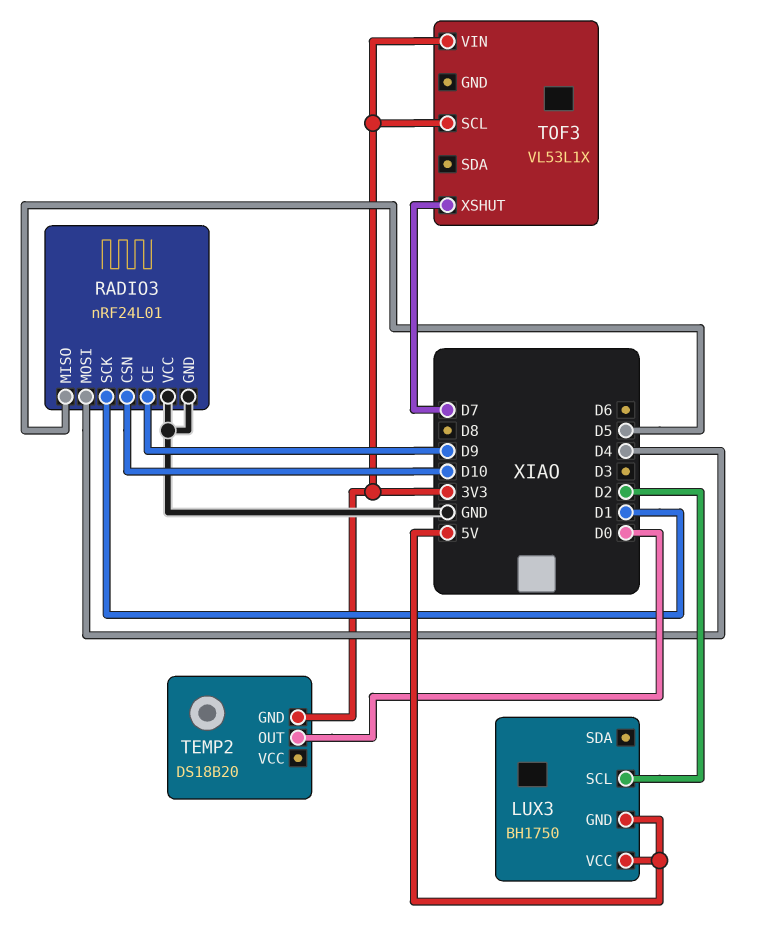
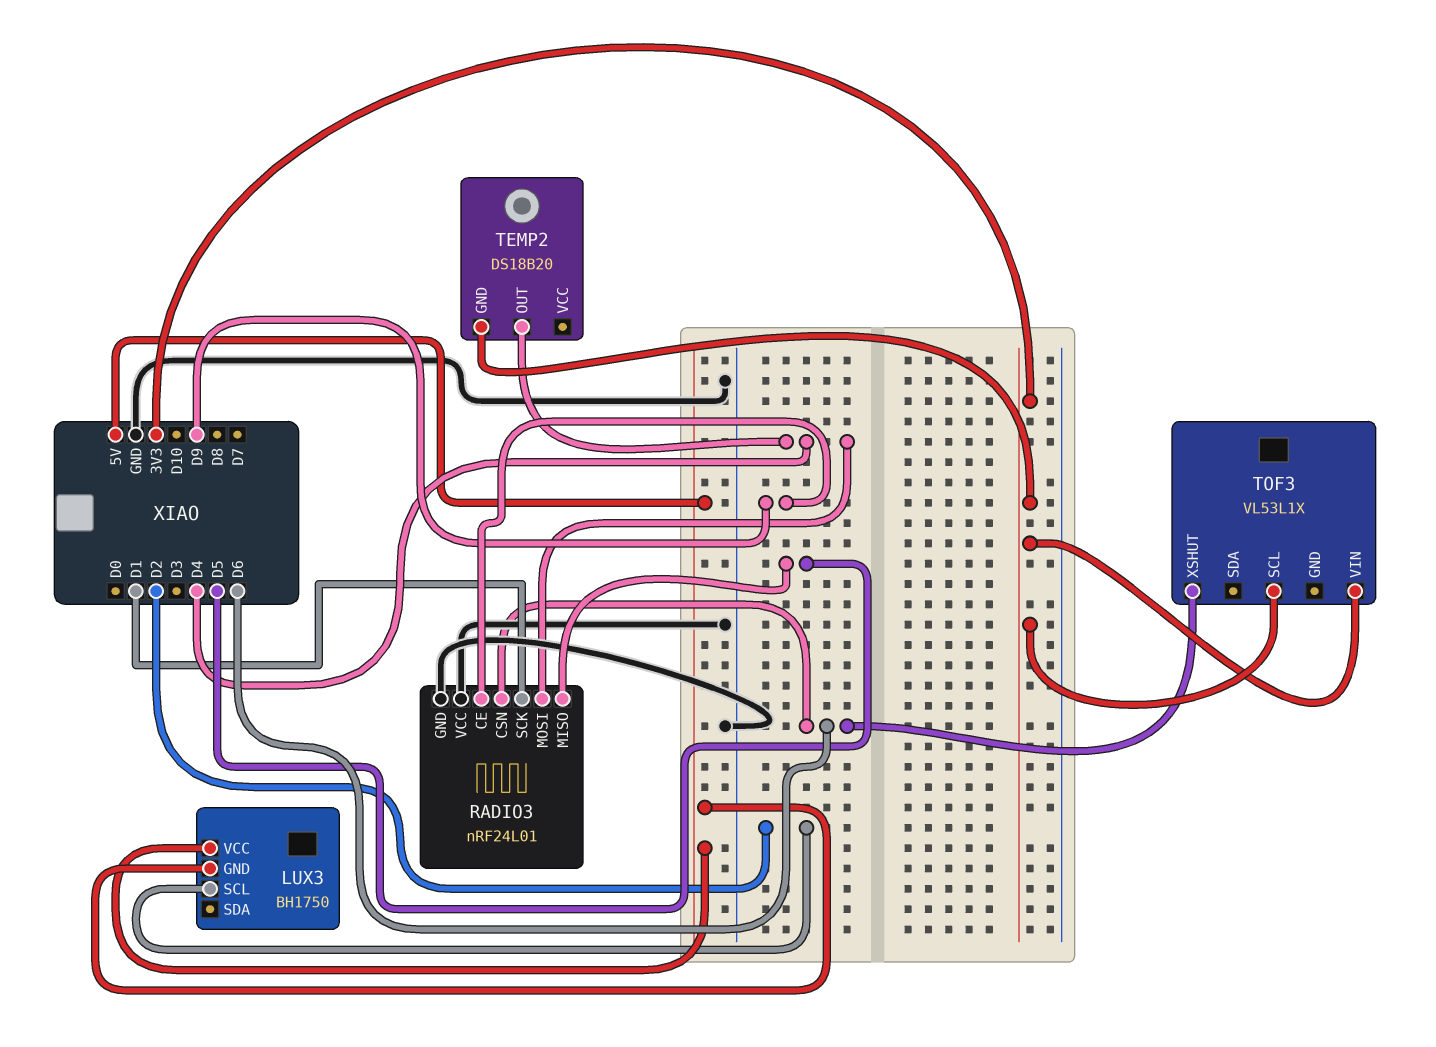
RADIO3 pin CSN: D10 -> D6
TEMP2 pin OUT: D0 -> D4
TOF3 pin XSHUT: D7 -> D6

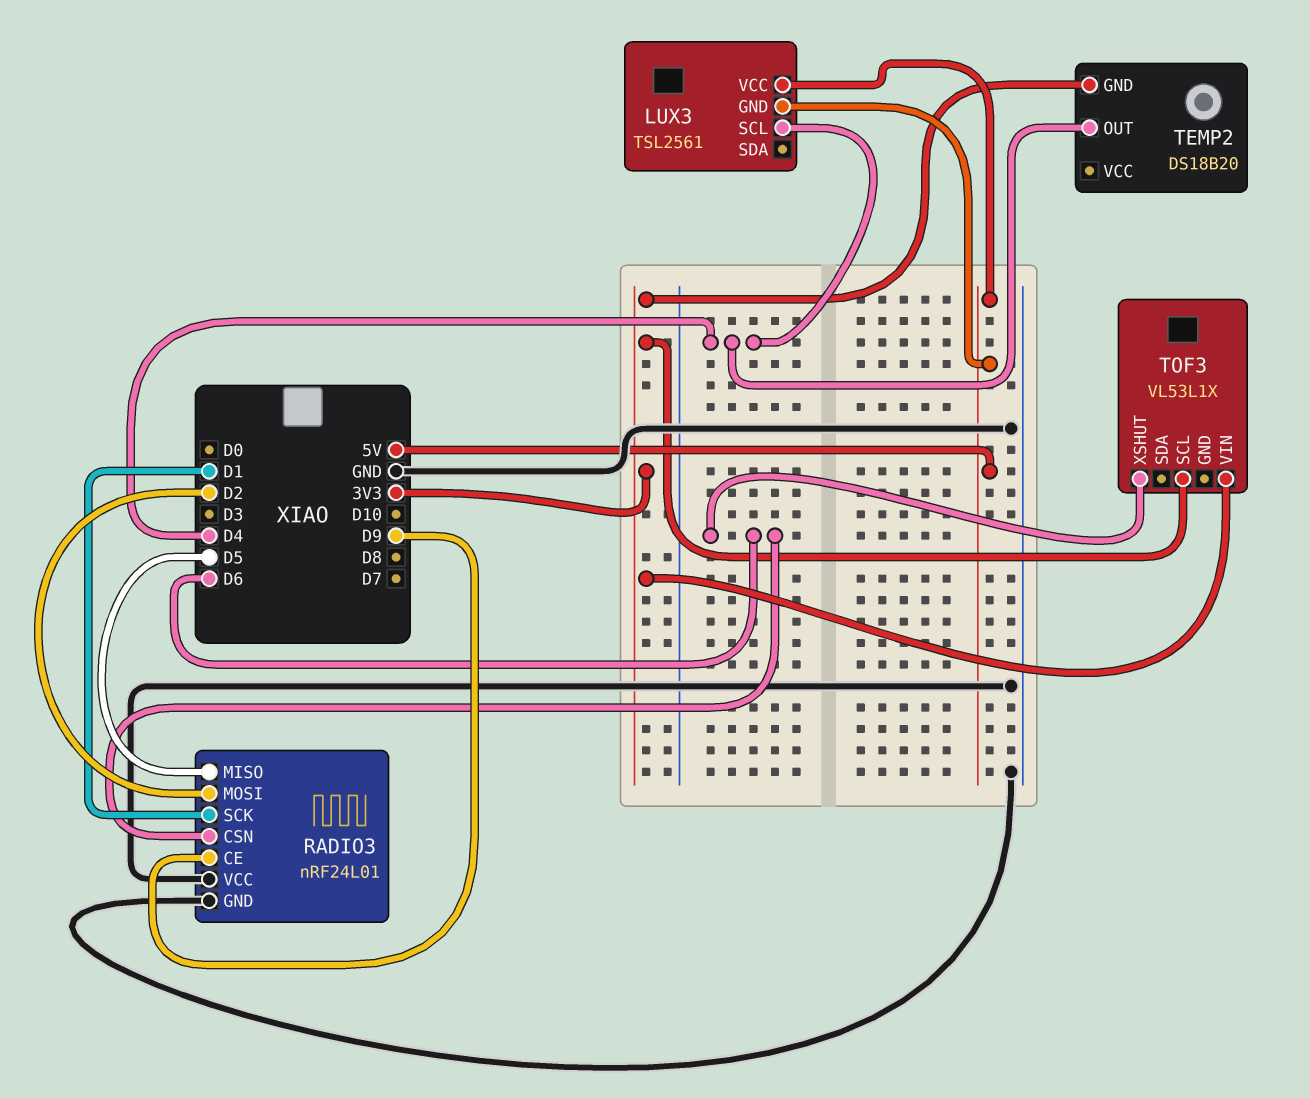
LUX3: BH1750 -> TSL2561
LUX3 pin SCL: D2 -> D4
RADIO3 pin MOSI: D4 -> D2

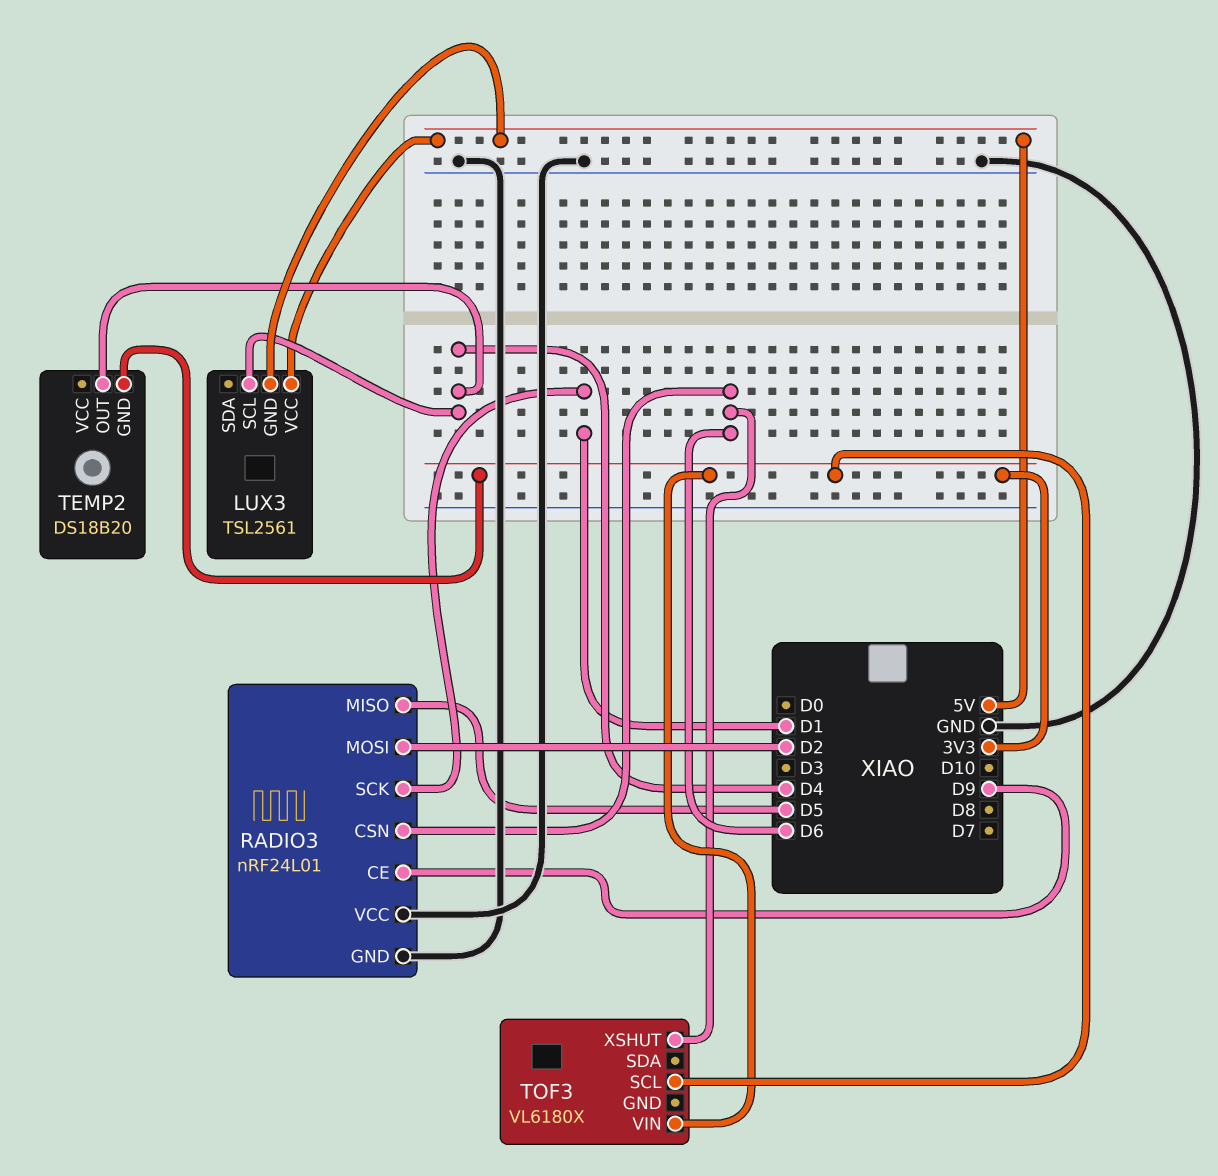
TOF3: VL53L1X -> VL6180X

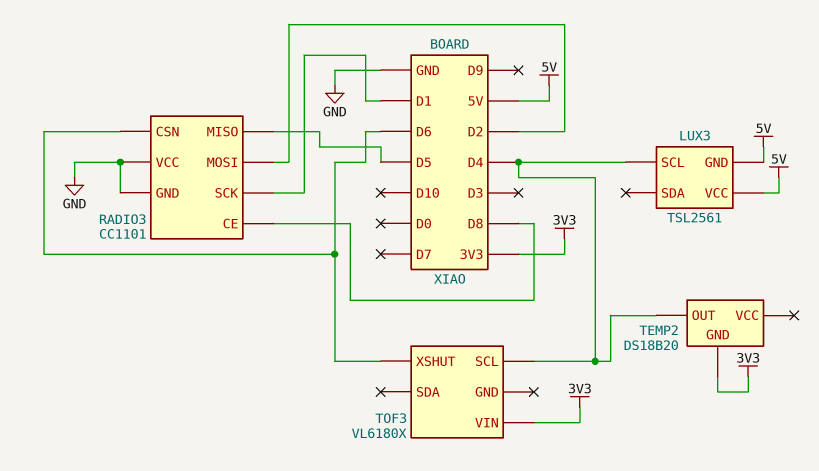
RADIO3: nRF24L01 -> CC1101
RADIO3 pin CE: D9 -> D8
TOF3 pin SCL: 3V3 -> D4

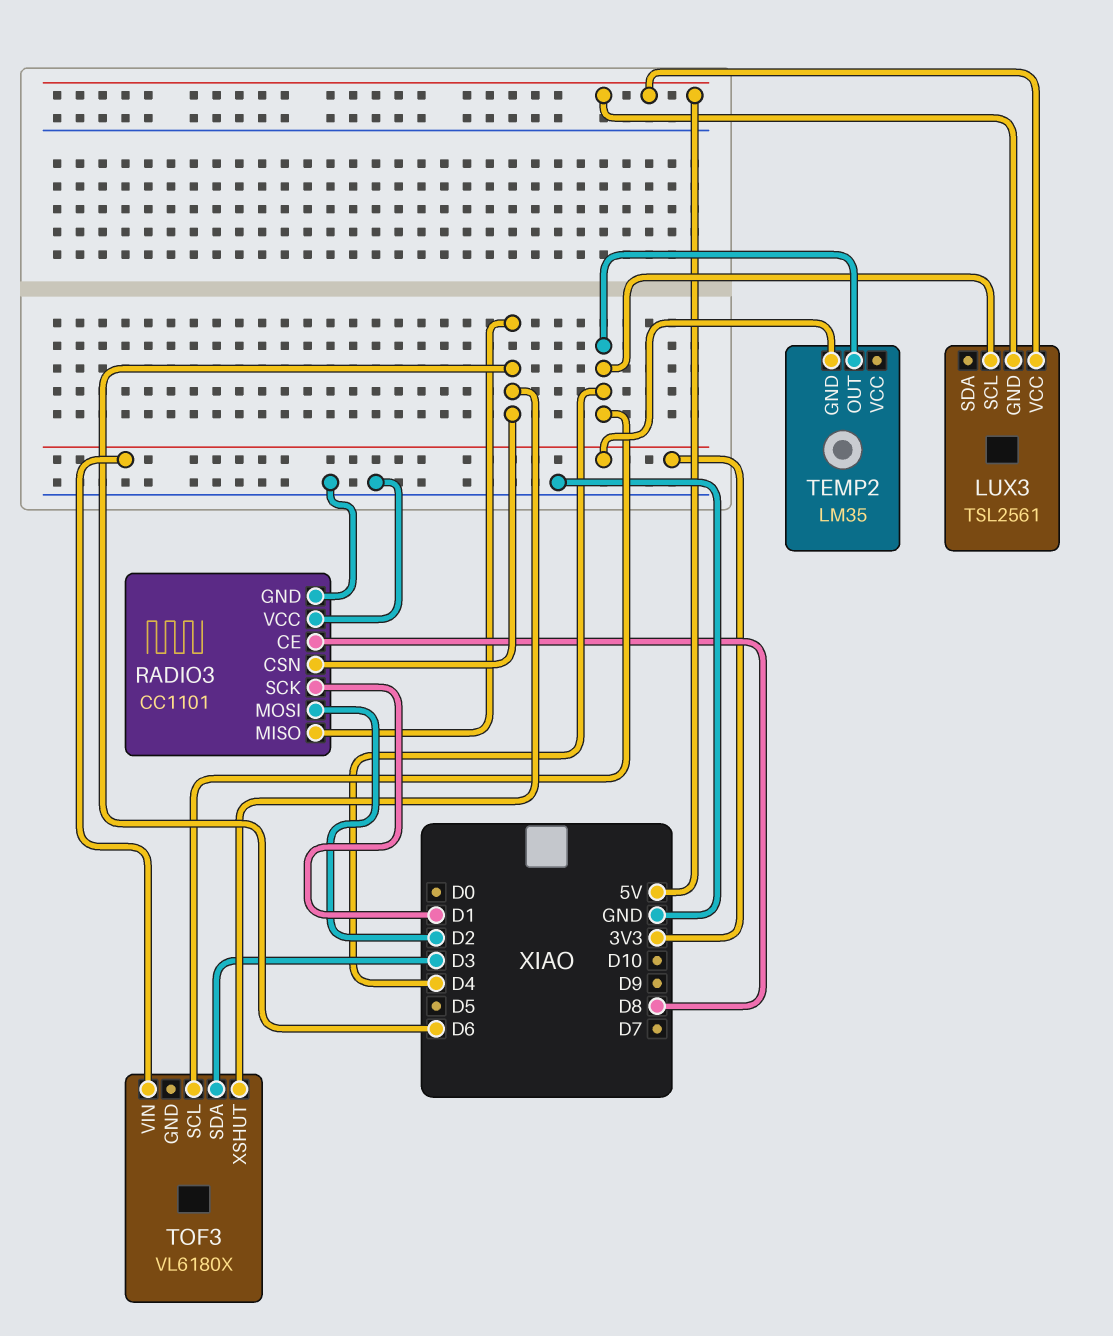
RADIO3 pin MISO: D5 -> D6
TEMP2: DS18B20 -> LM35
TOF3 pin SDA: none -> D3

